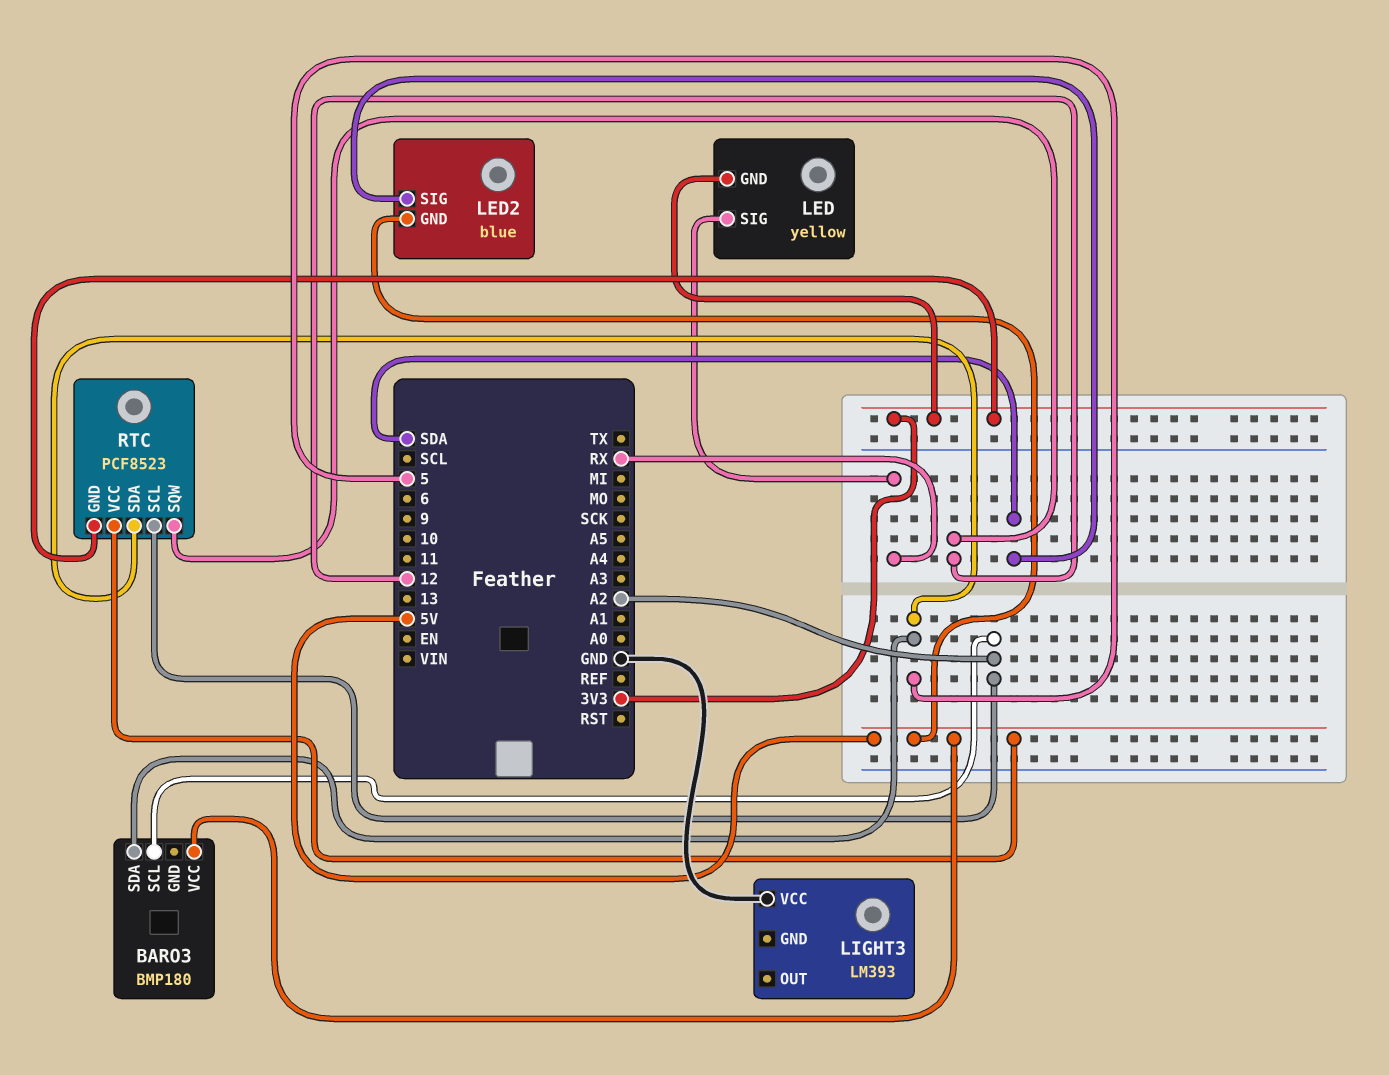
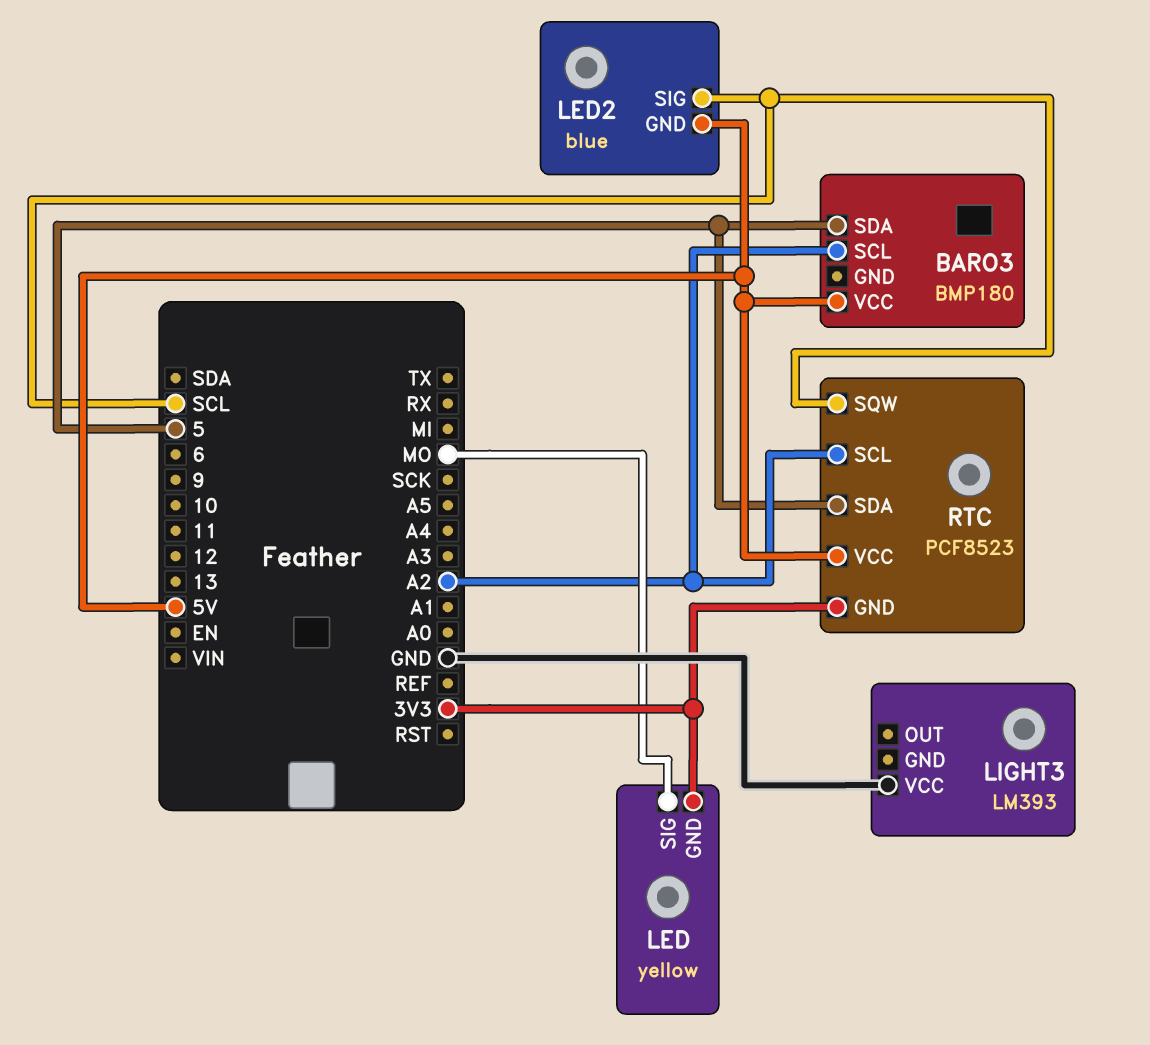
LED pin SIG: RX -> MO
LED2 pin SIG: SDA -> SCL
RTC pin SQW: 12 -> SCL

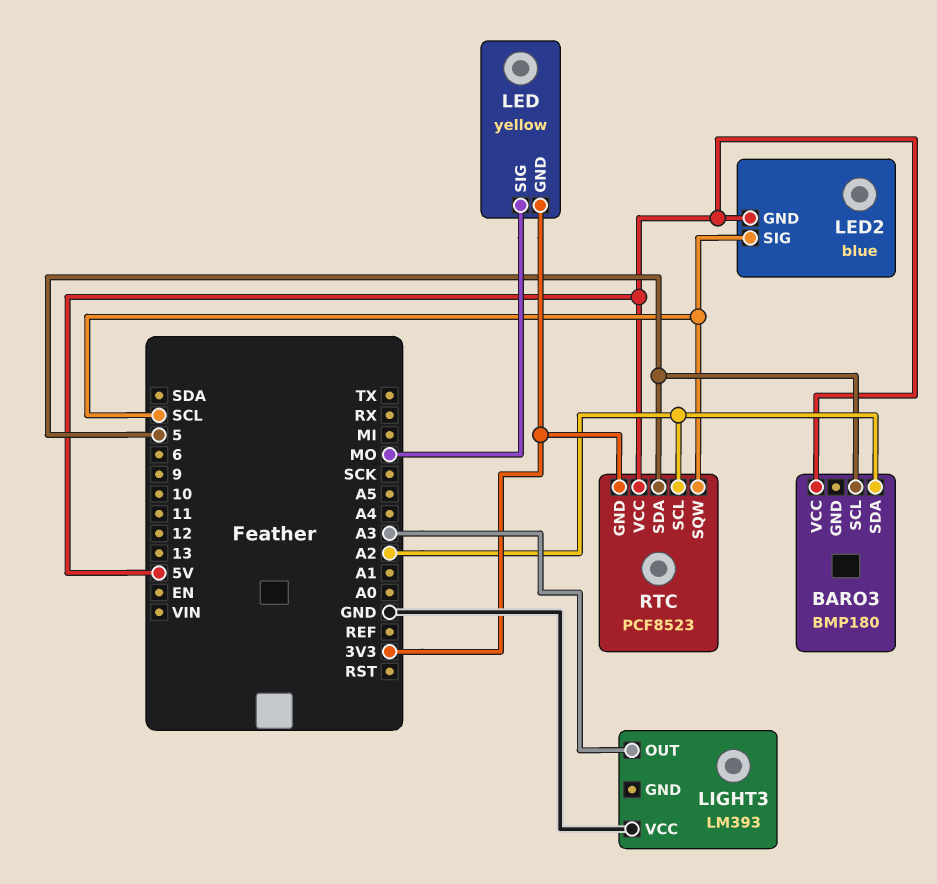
BARO3 pin SCL: A2 -> 5
BARO3 pin SDA: 5 -> A2
LIGHT3 pin OUT: none -> A3

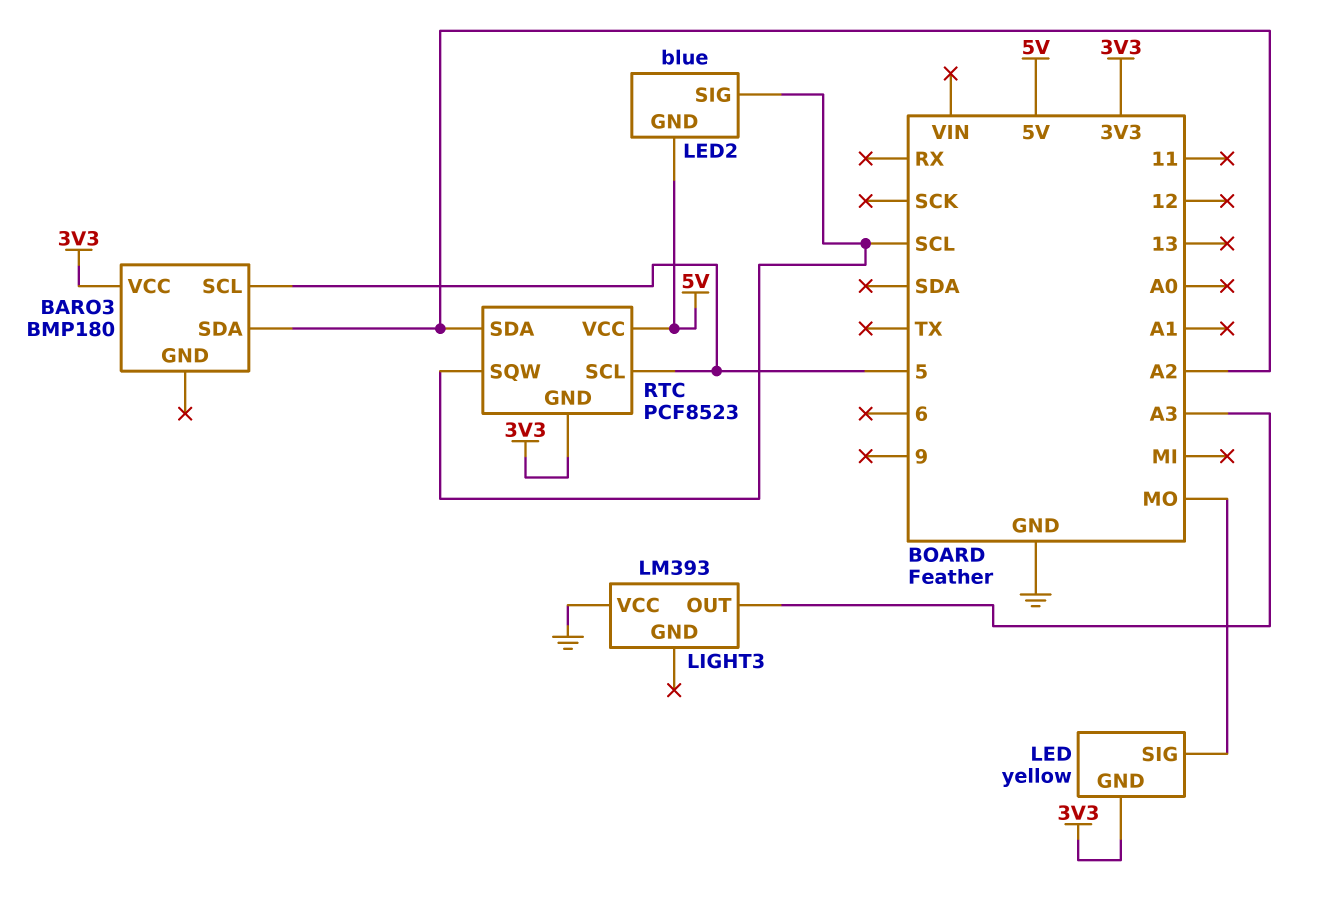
BARO3 pin VCC: 5V -> 3V3
RTC pin SCL: A2 -> 5
RTC pin SDA: 5 -> A2

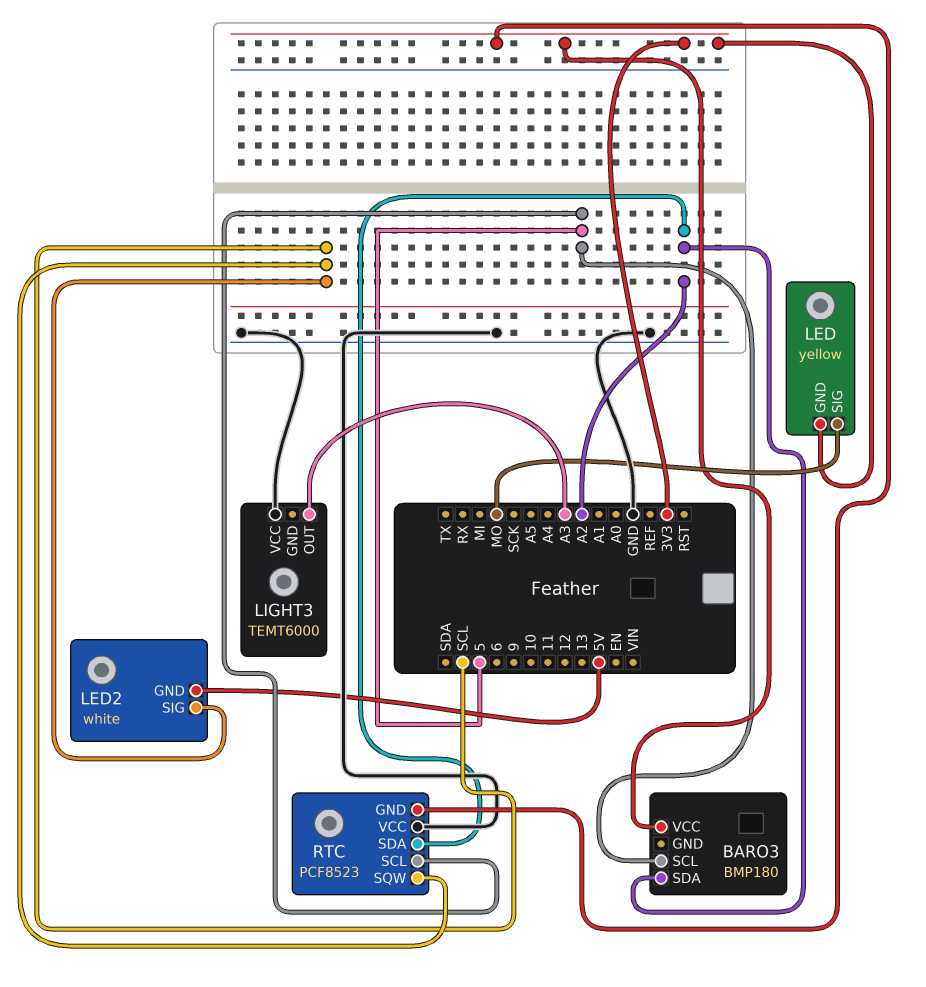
LED2: blue -> white
LIGHT3: LM393 -> TEMT6000
RTC pin VCC: 5V -> GND

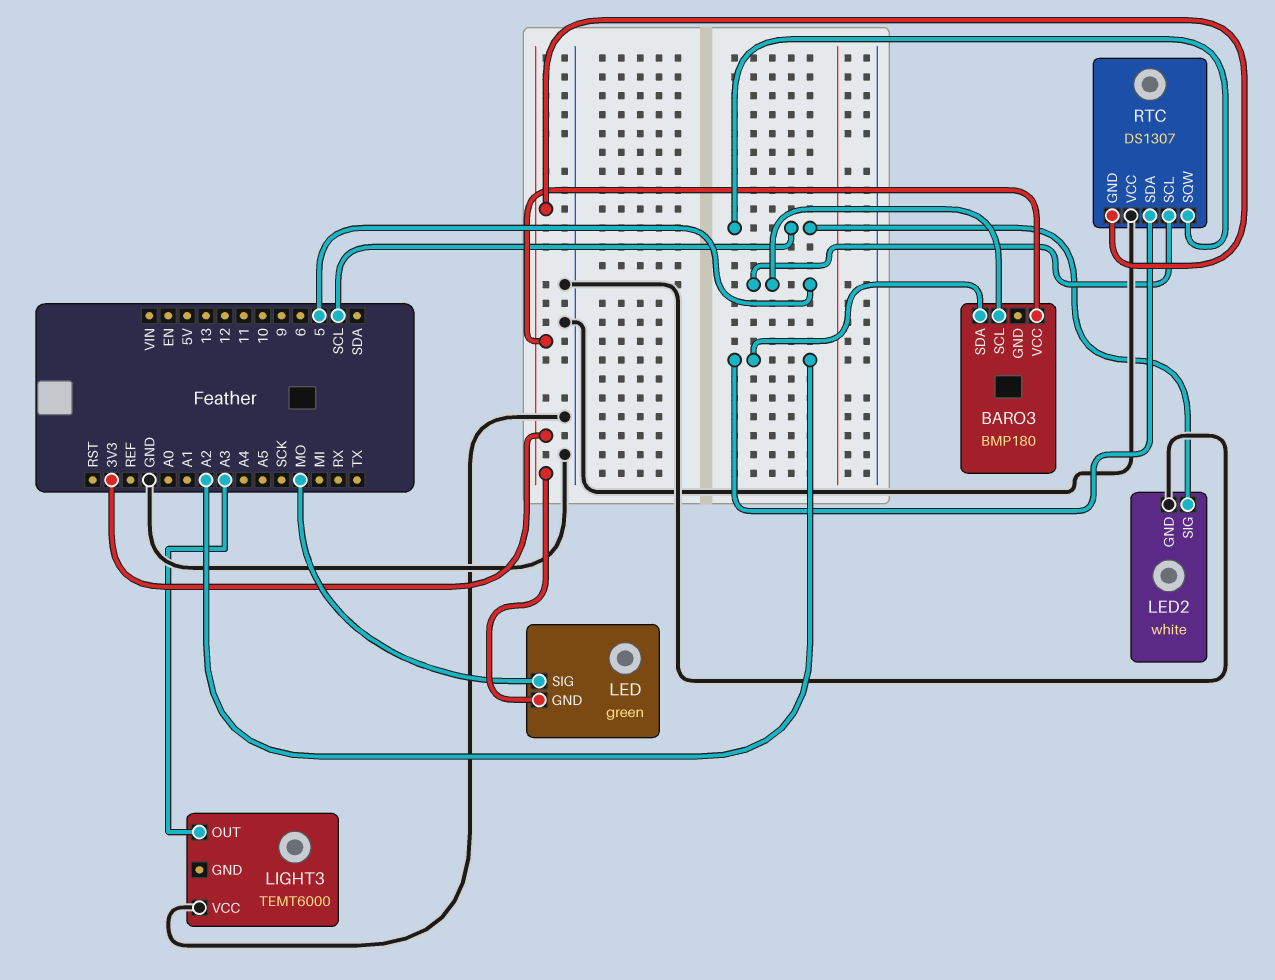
LED: yellow -> green
LED2 pin GND: 5V -> GND
RTC: PCF8523 -> DS1307

